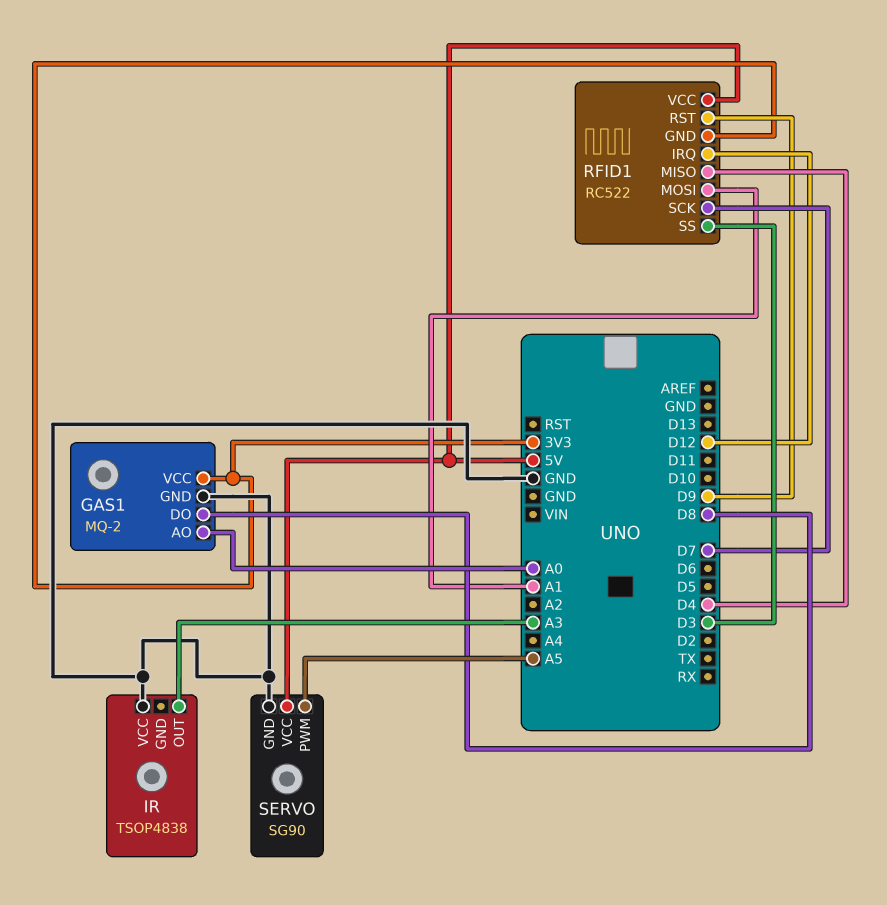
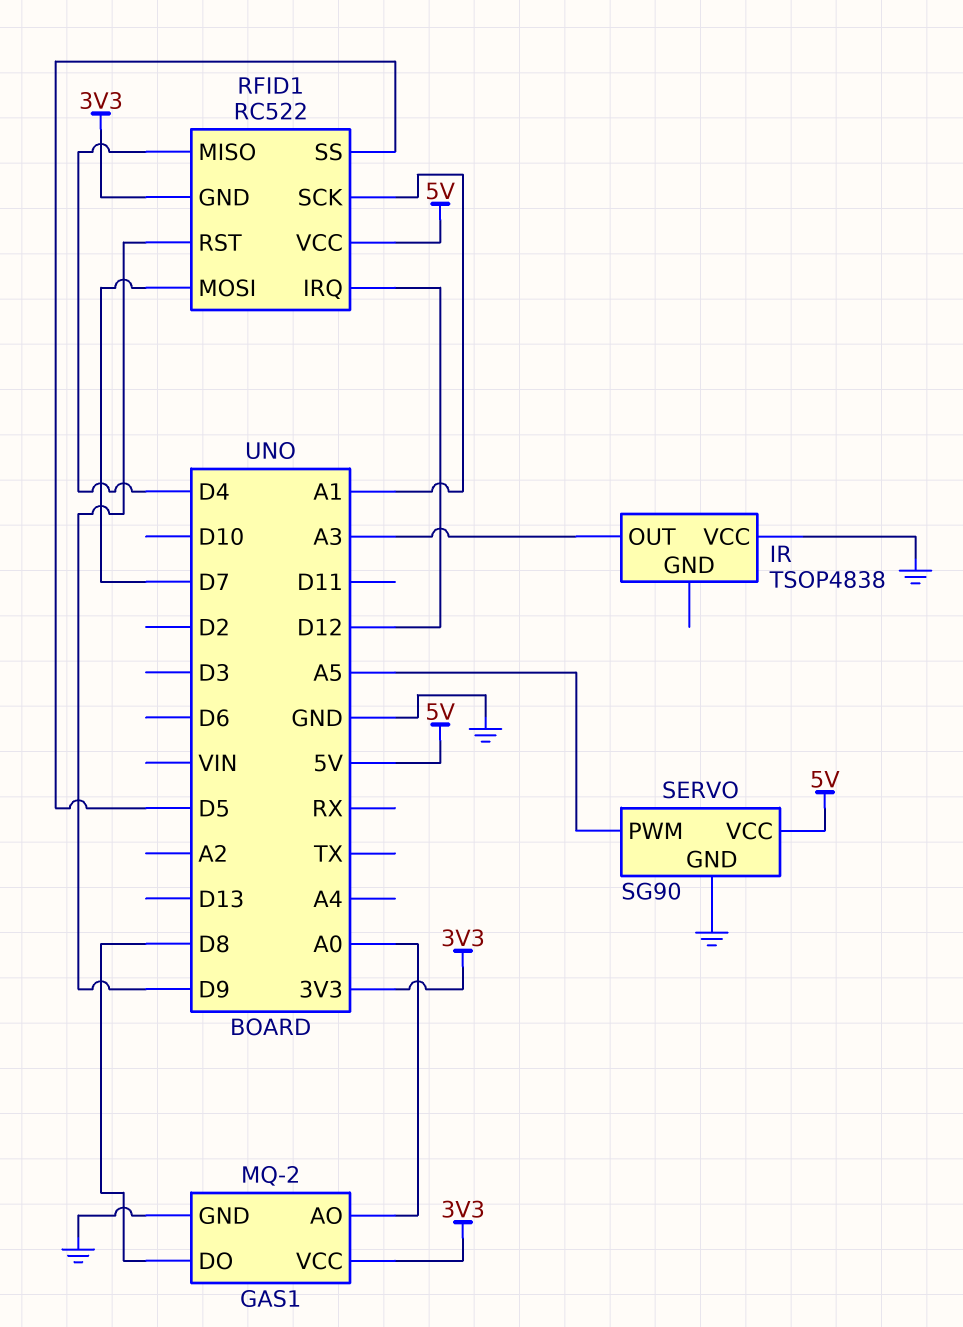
RFID1 pin MOSI: A1 -> D7
RFID1 pin SCK: D7 -> A1
RFID1 pin SS: D3 -> D5

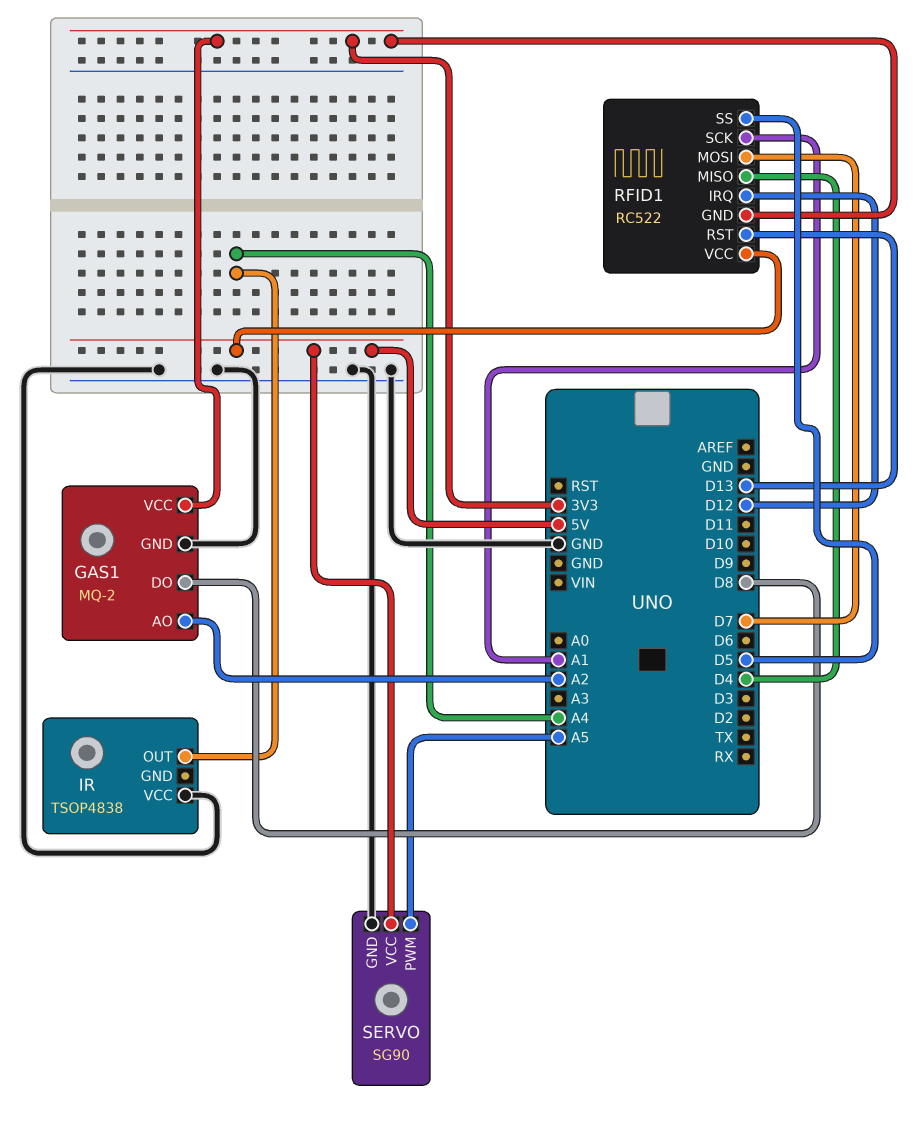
GAS1 pin AO: A0 -> A2
IR pin OUT: A3 -> A4
RFID1 pin RST: D9 -> D13

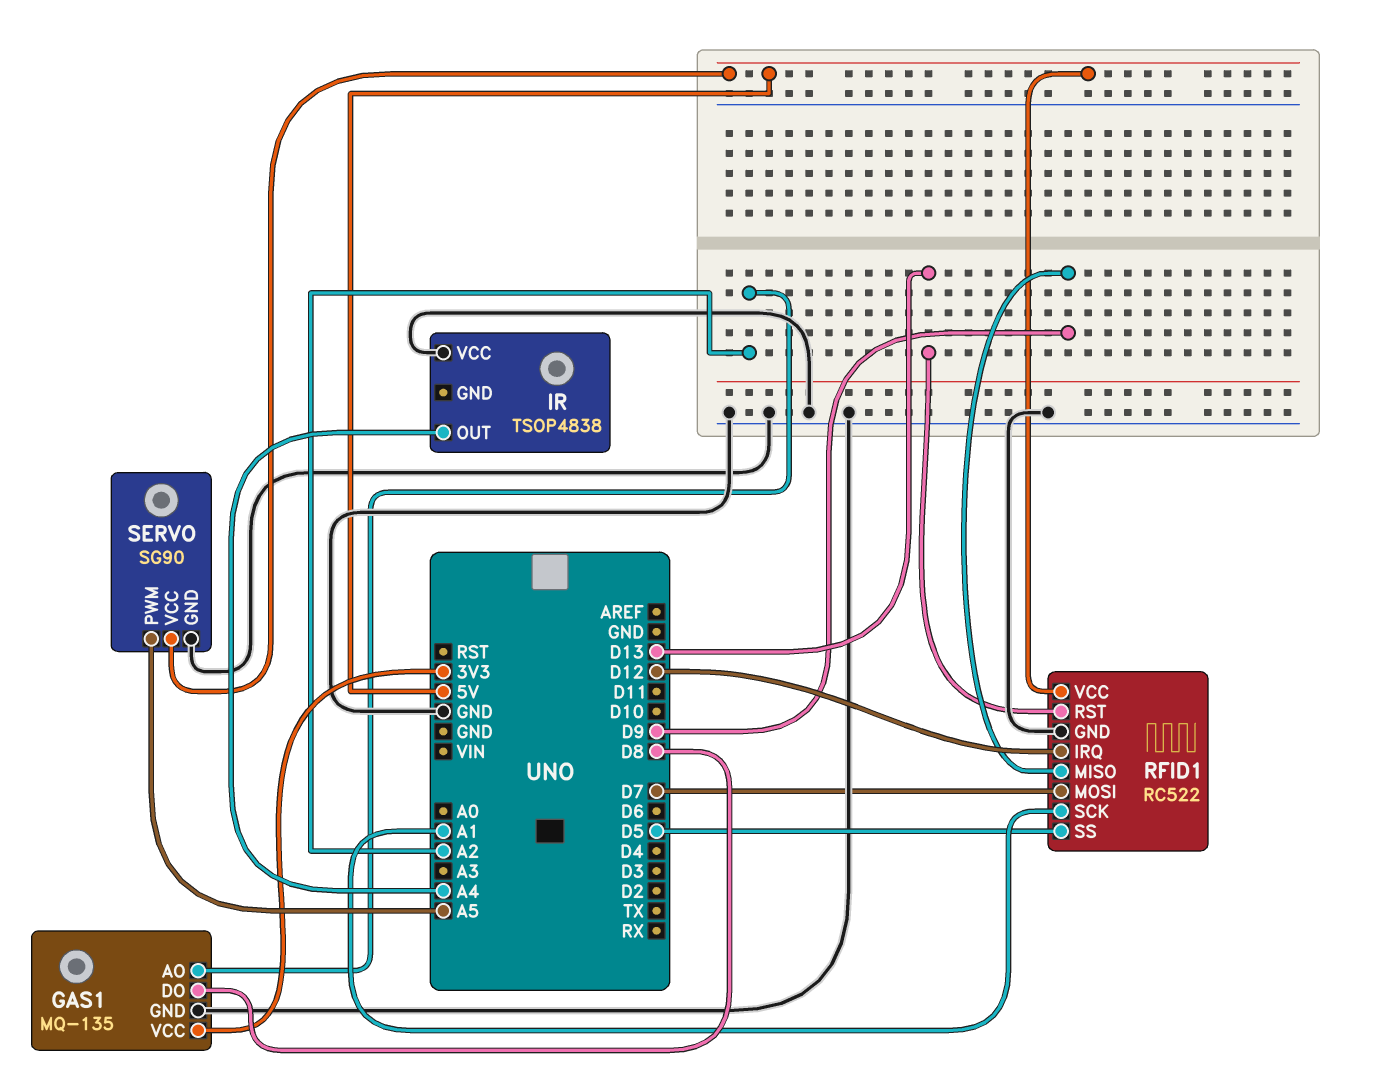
GAS1: MQ-2 -> MQ-135
RFID1 pin GND: 3V3 -> GND
RFID1 pin MISO: D4 -> D9

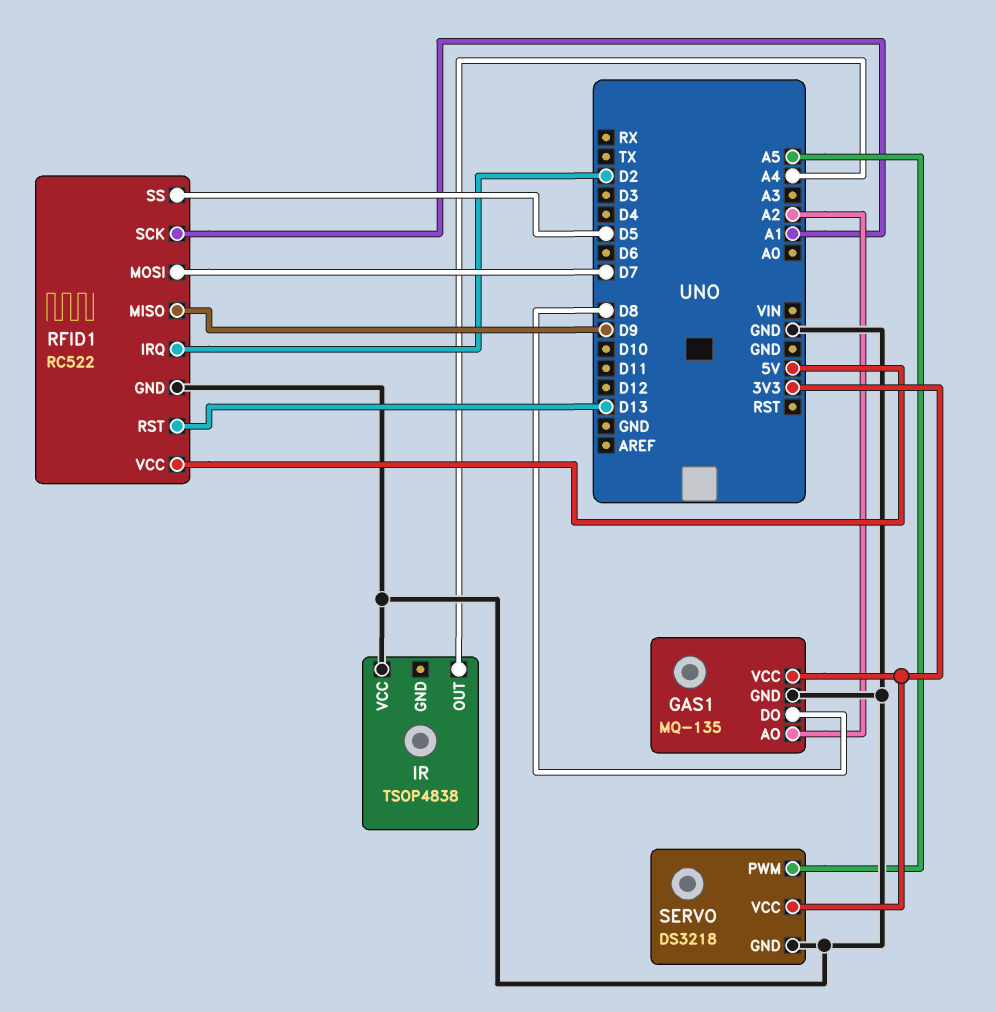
RFID1 pin IRQ: D12 -> D2
SERVO: SG90 -> DS3218
SERVO pin VCC: 5V -> 3V3

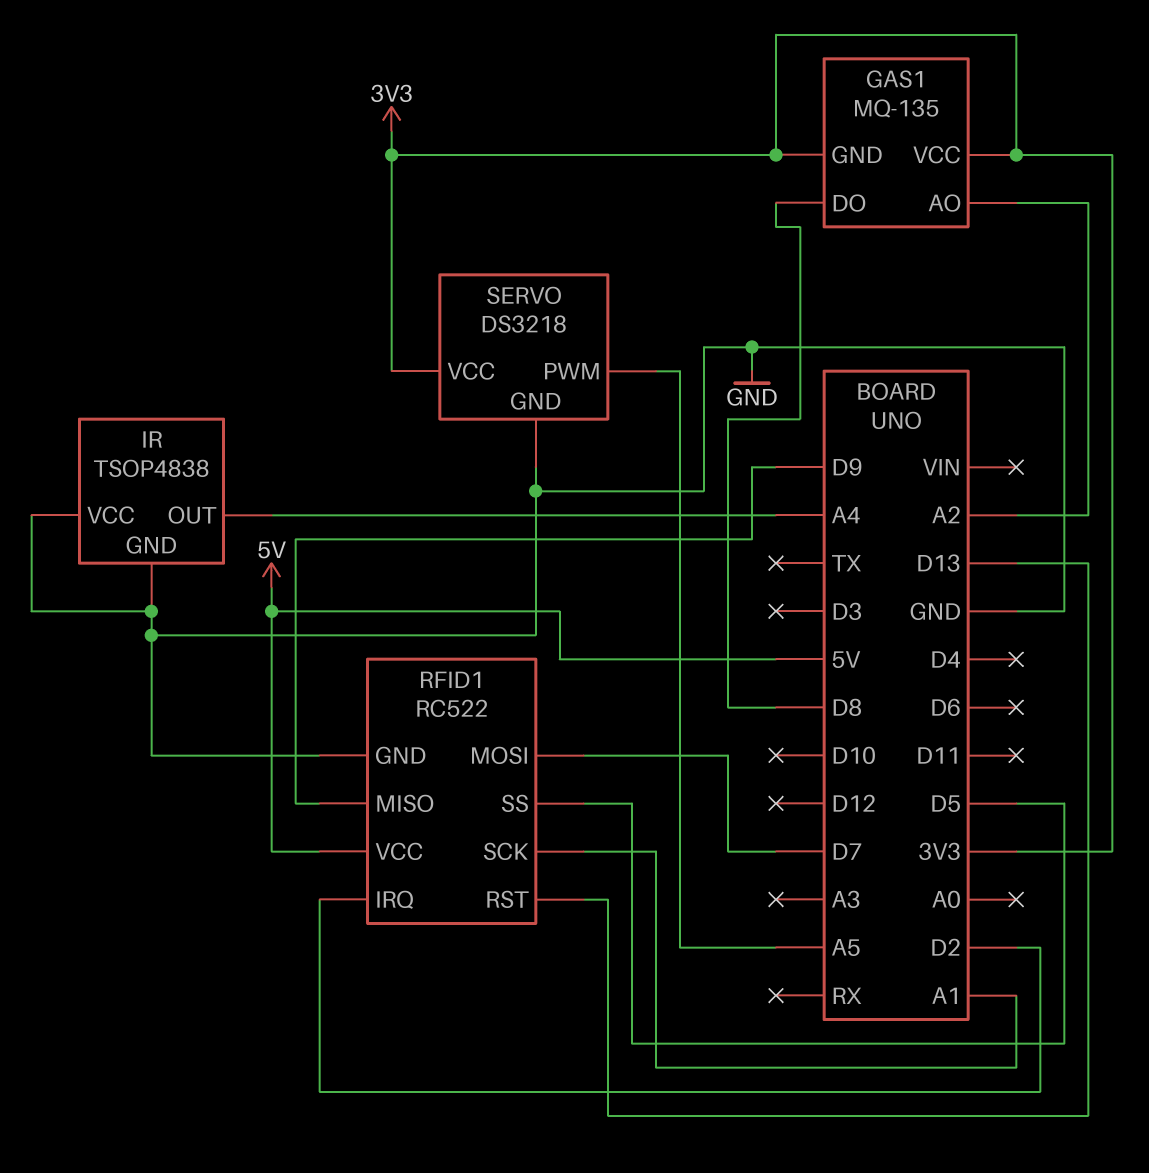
GAS1 pin GND: GND -> 3V3
IR pin GND: none -> GND

